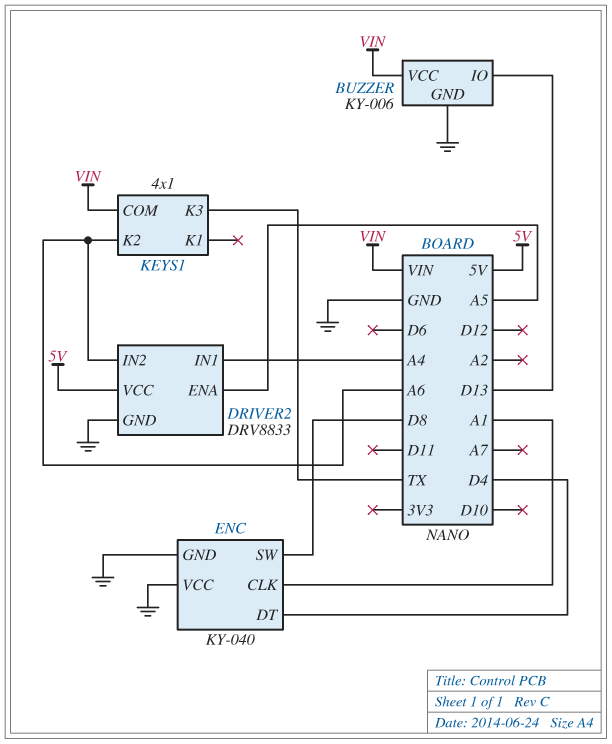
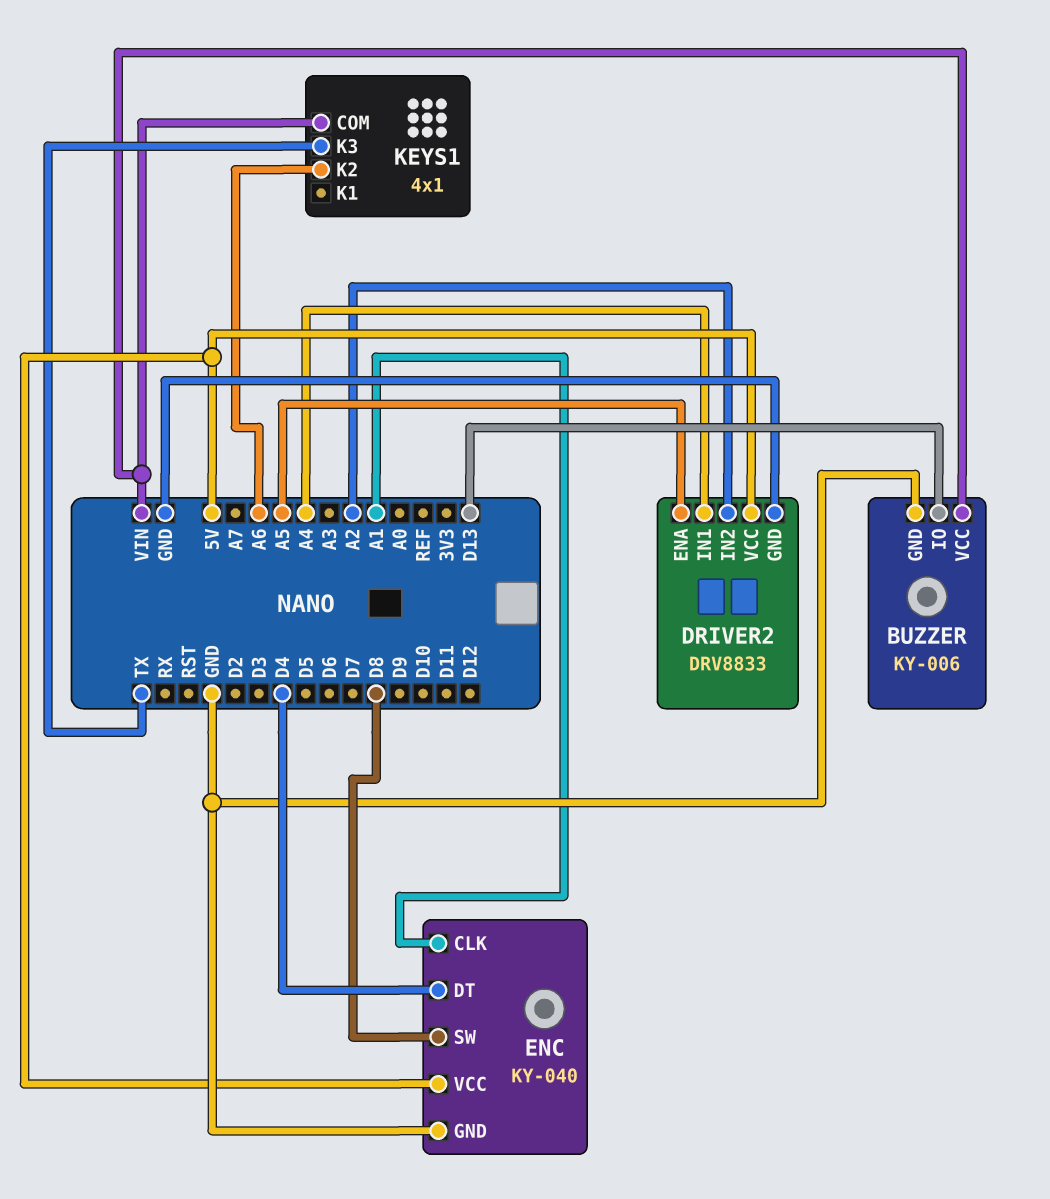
DRIVER2 pin IN2: A6 -> A2
ENC pin VCC: GND -> 5V

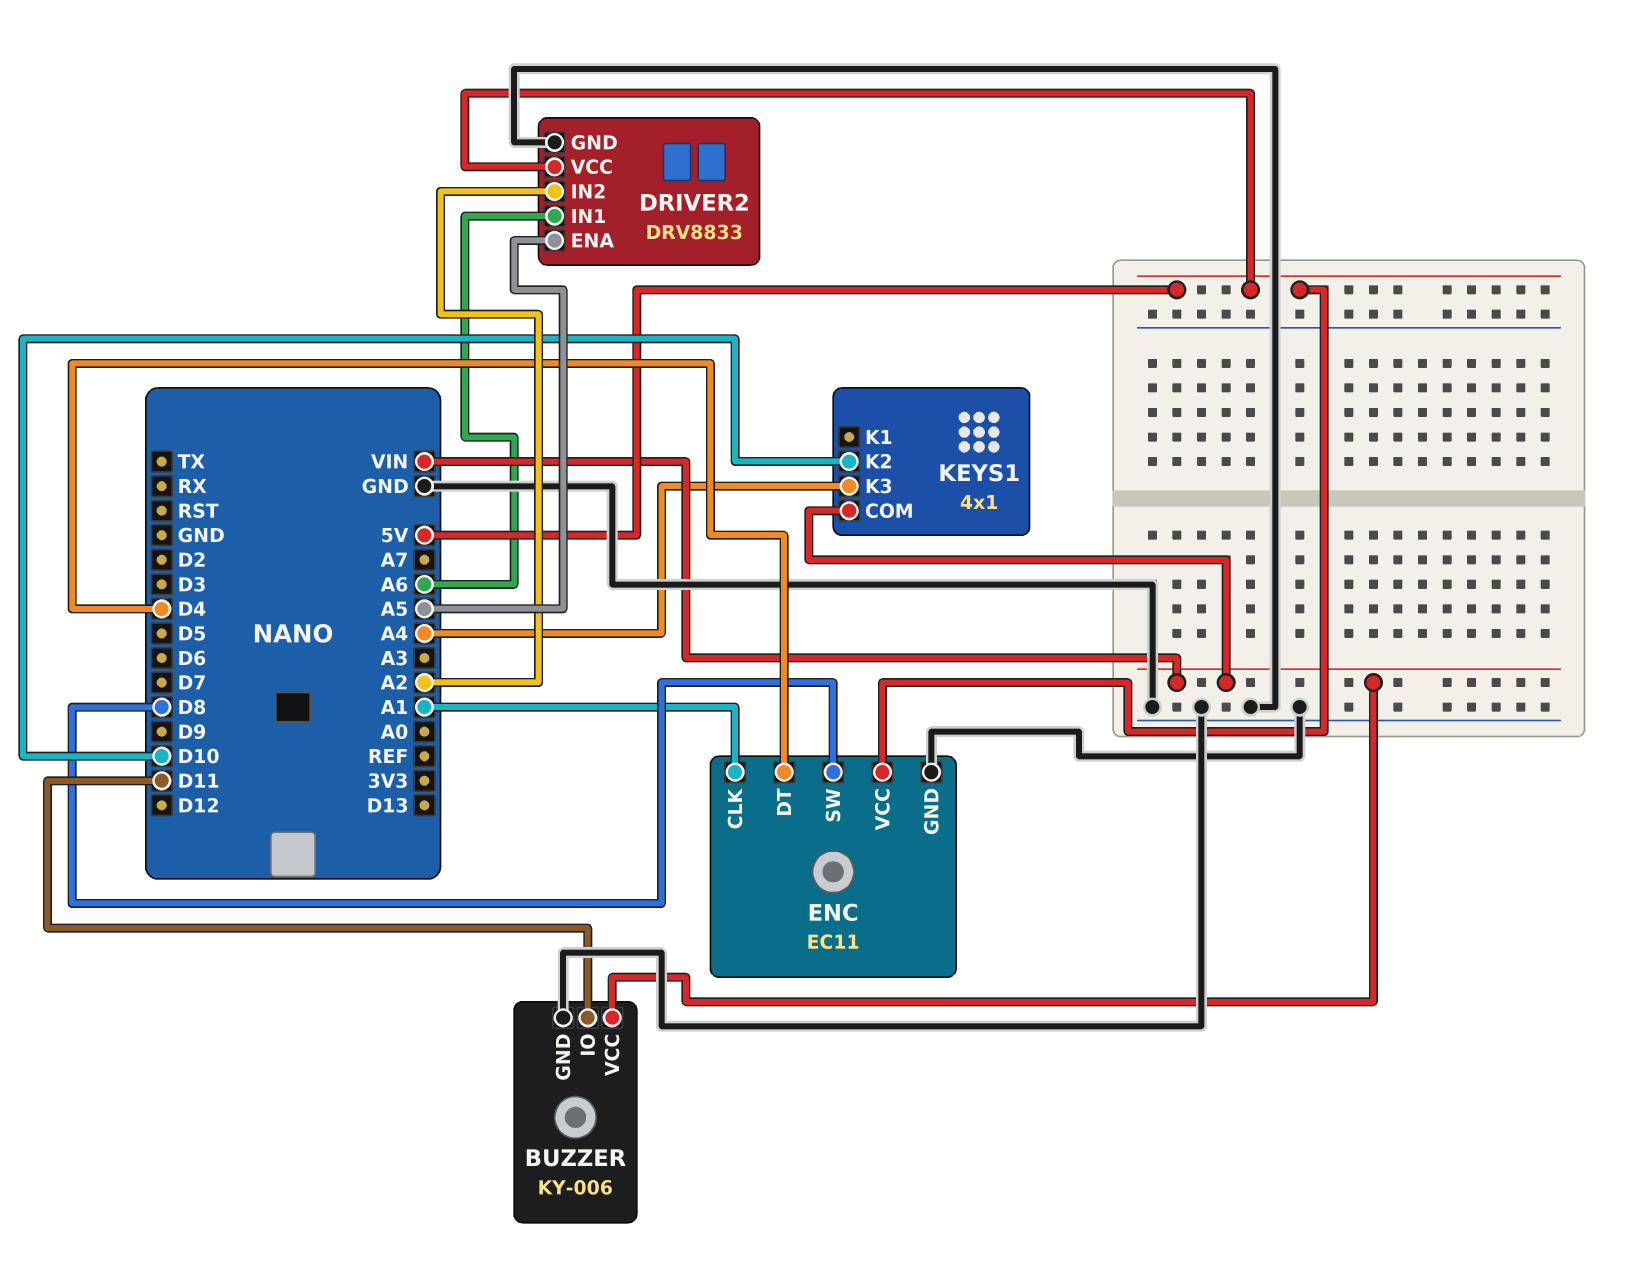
BUZZER pin IO: D13 -> D11
DRIVER2 pin IN1: A4 -> A6
ENC: KY-040 -> EC11
KEYS1 pin K2: A6 -> D10
KEYS1 pin K3: TX -> A4

